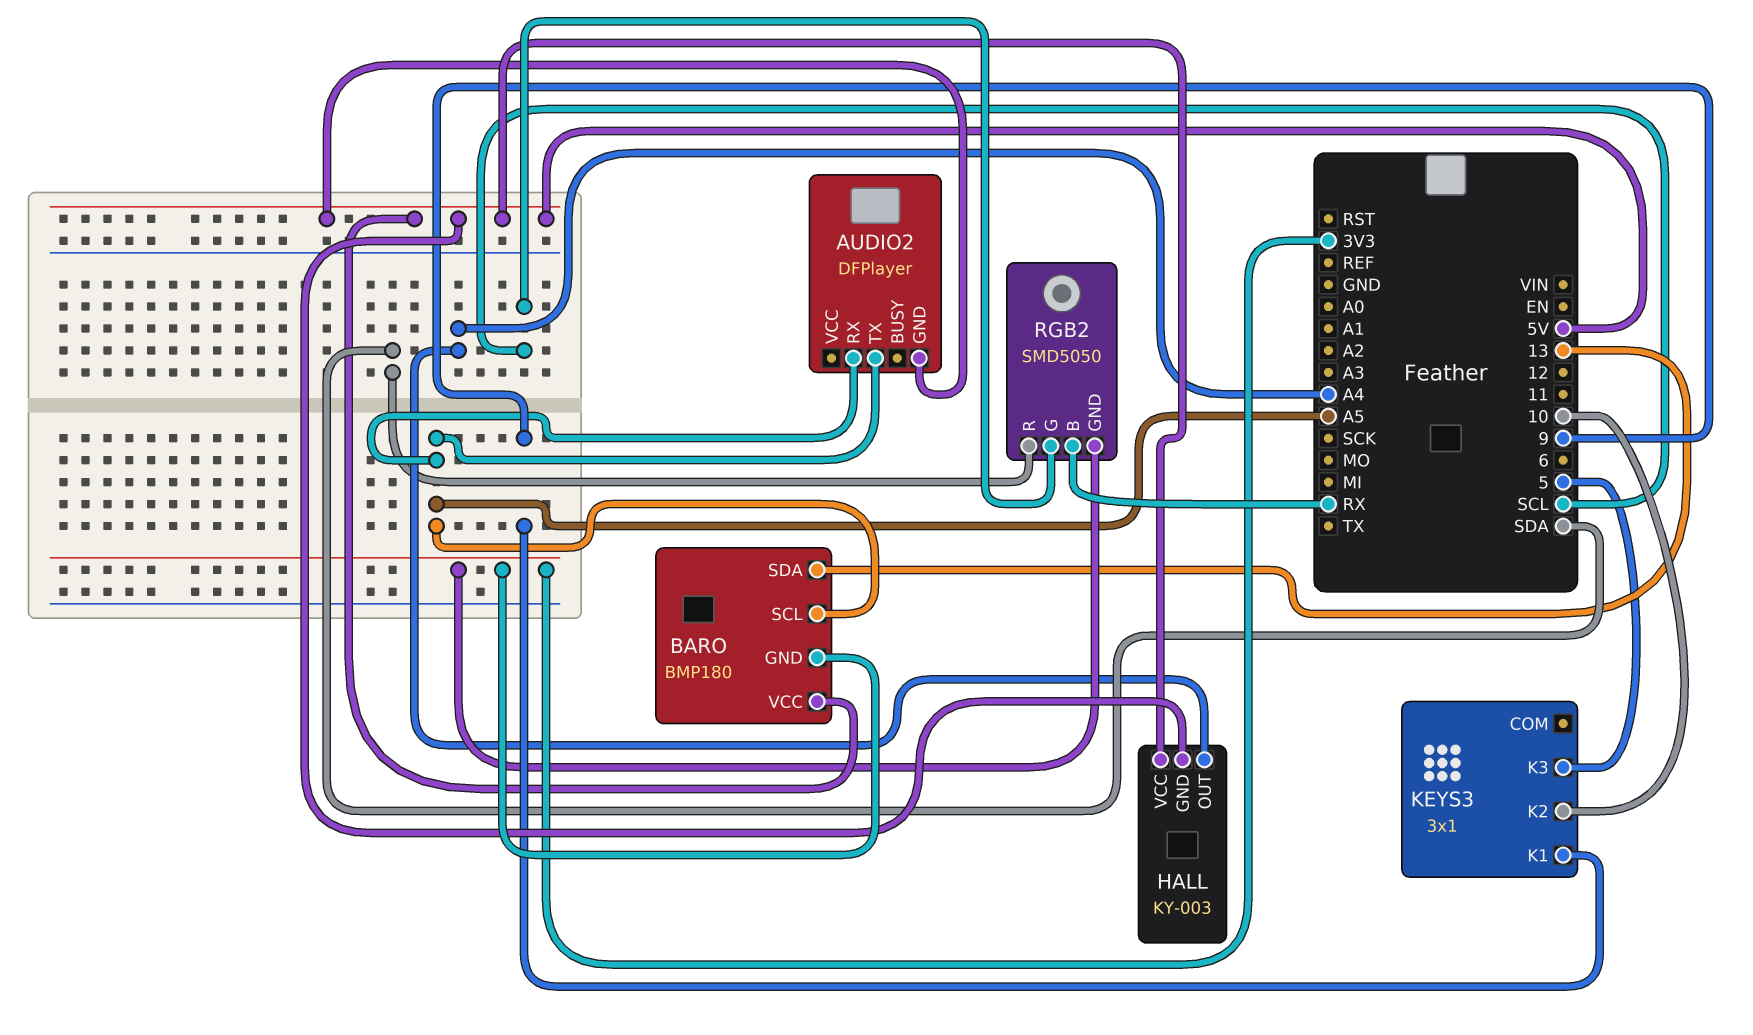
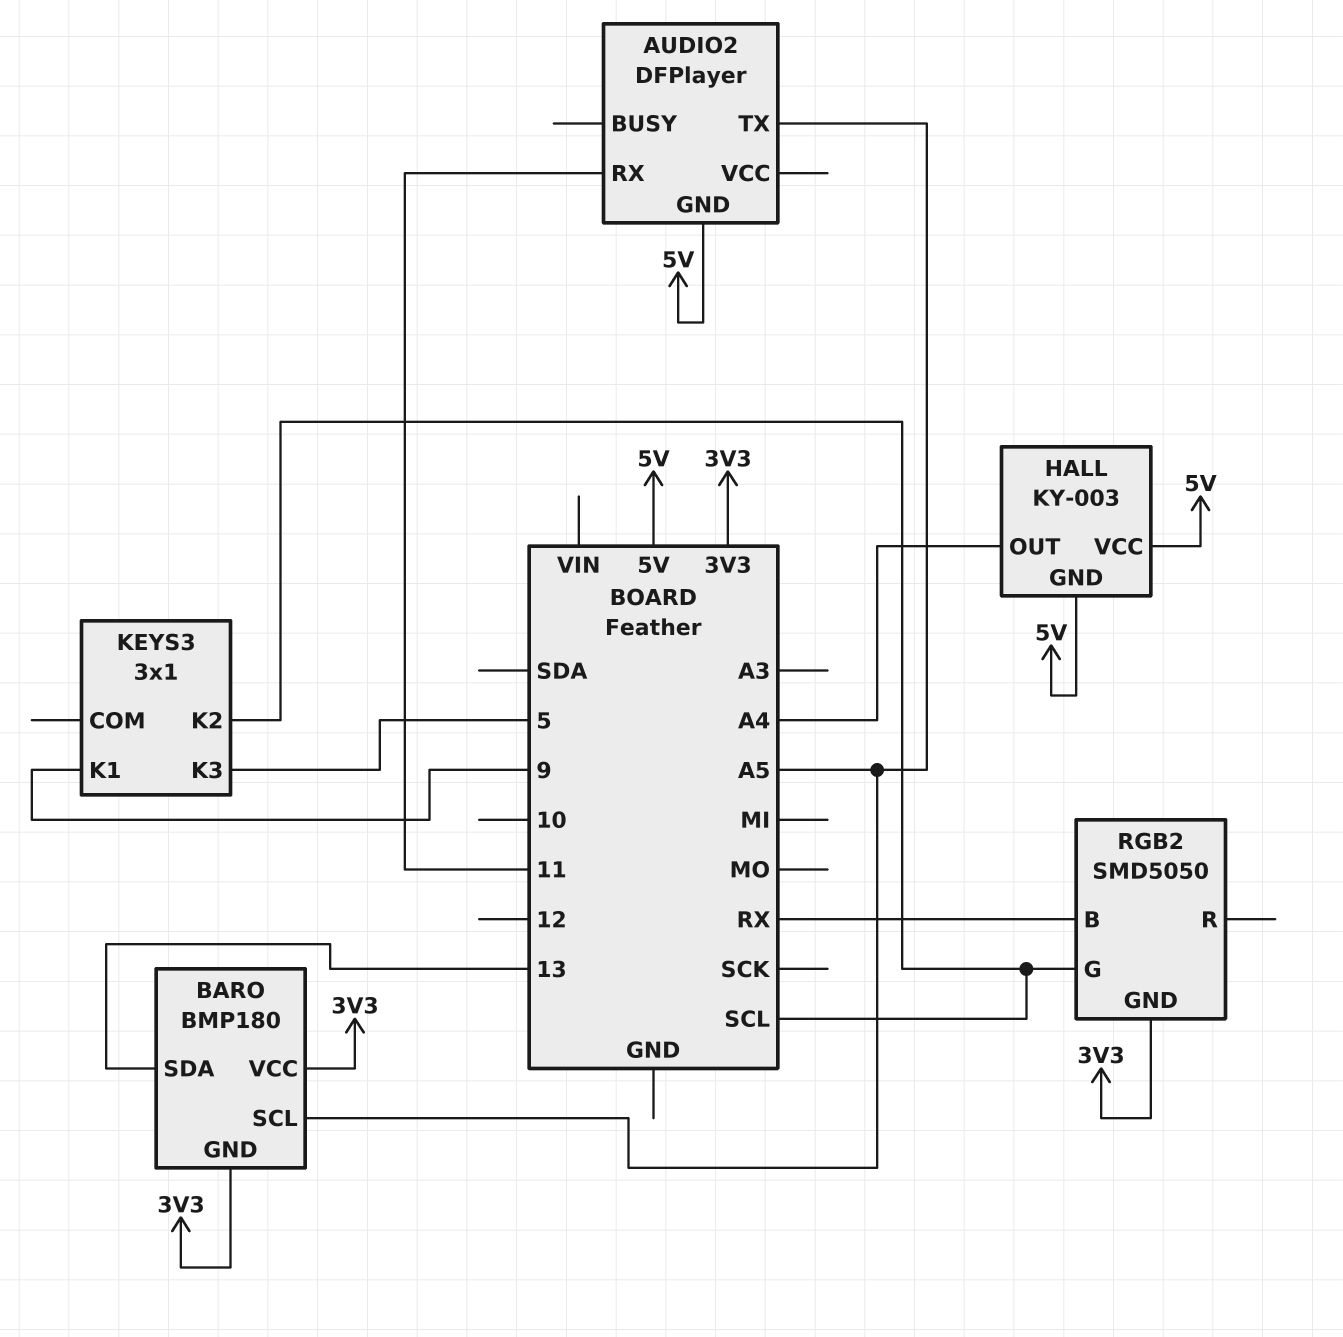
AUDIO2 pin RX: A5 -> 11
BARO pin VCC: 5V -> 3V3
KEYS3 pin K2: 10 -> SCL
RGB2 pin R: SDA -> none

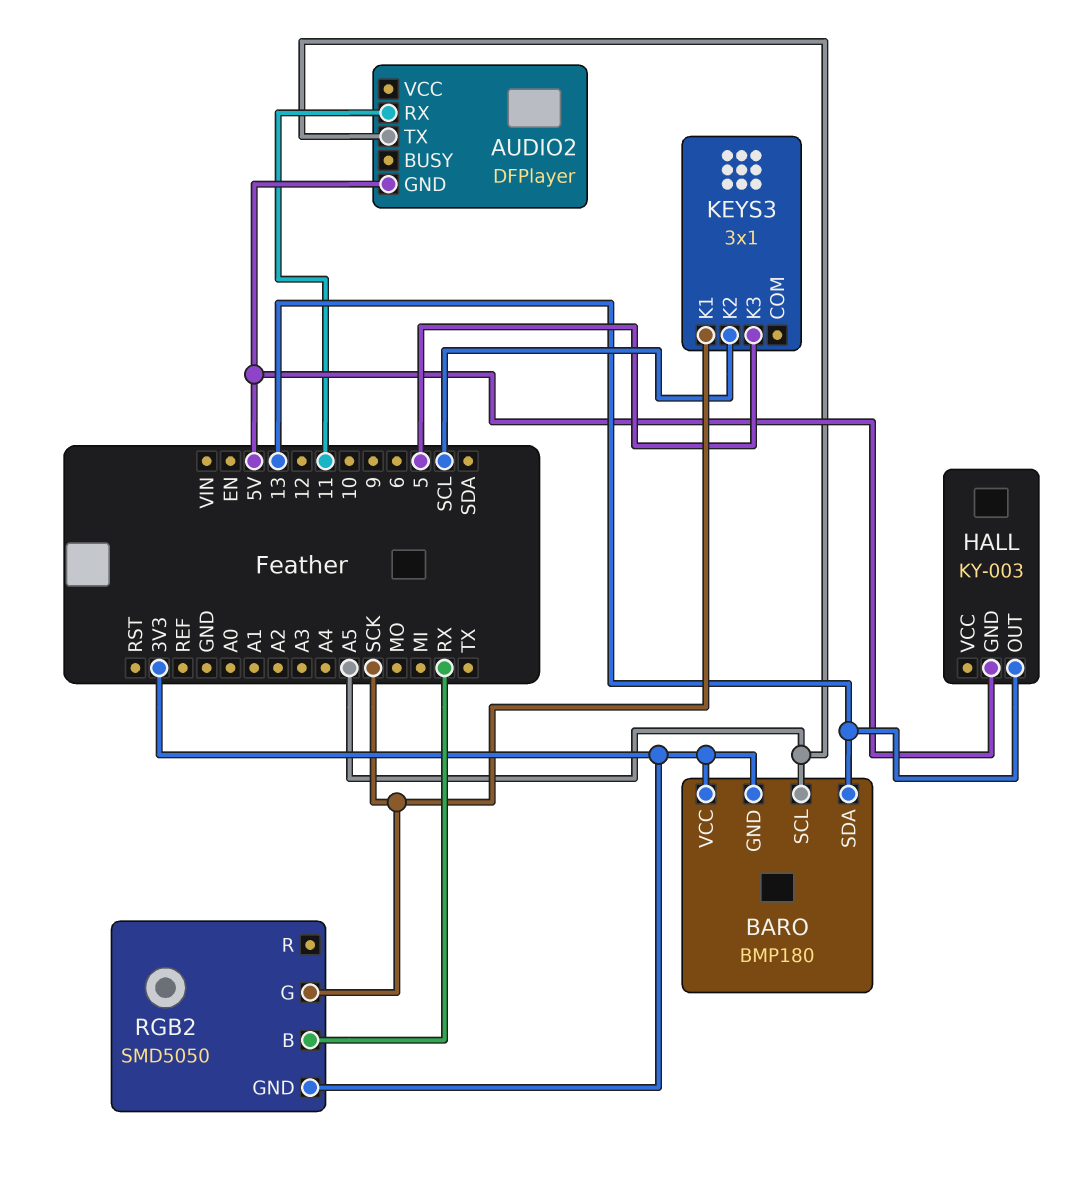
HALL pin OUT: A4 -> 13
HALL pin VCC: 5V -> none
KEYS3 pin K1: 9 -> SCK
RGB2 pin G: SCL -> SCK

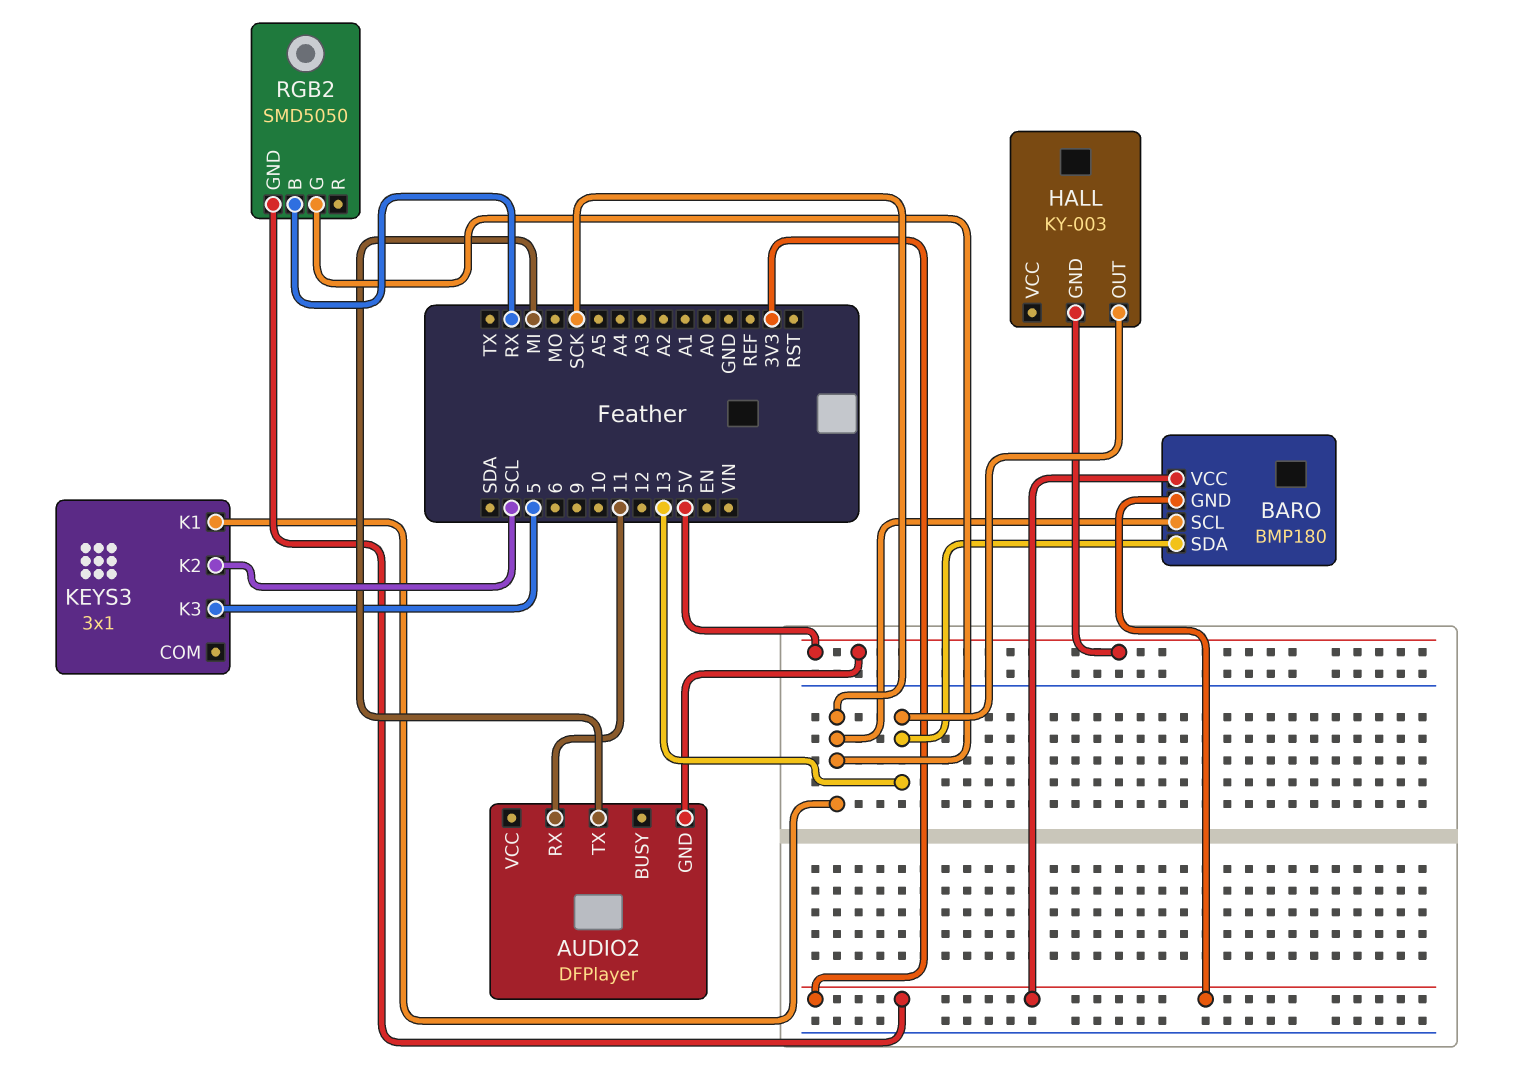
AUDIO2 pin TX: A5 -> MI
BARO pin SCL: A5 -> SCK

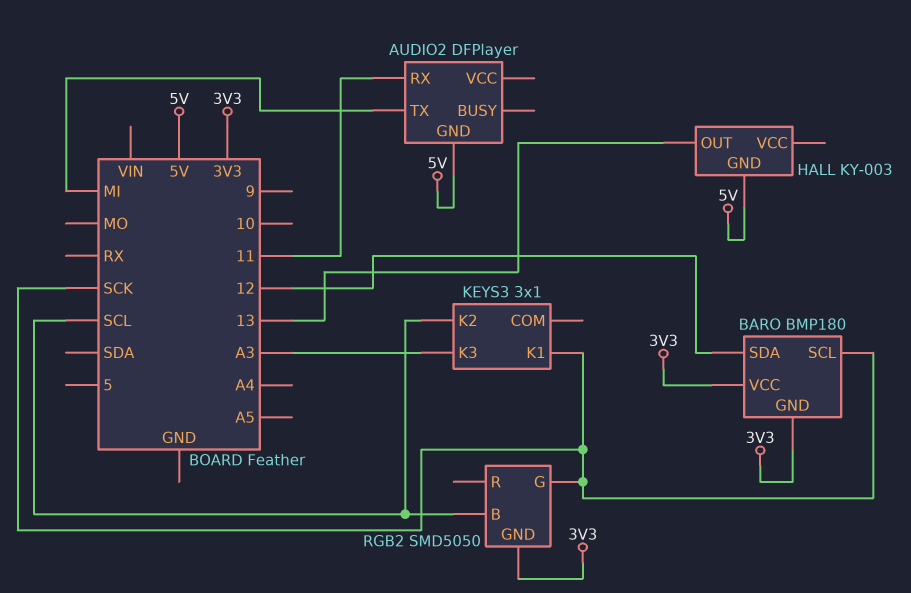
BARO pin SDA: 13 -> 12
KEYS3 pin K3: 5 -> A3
RGB2 pin B: RX -> SCL

